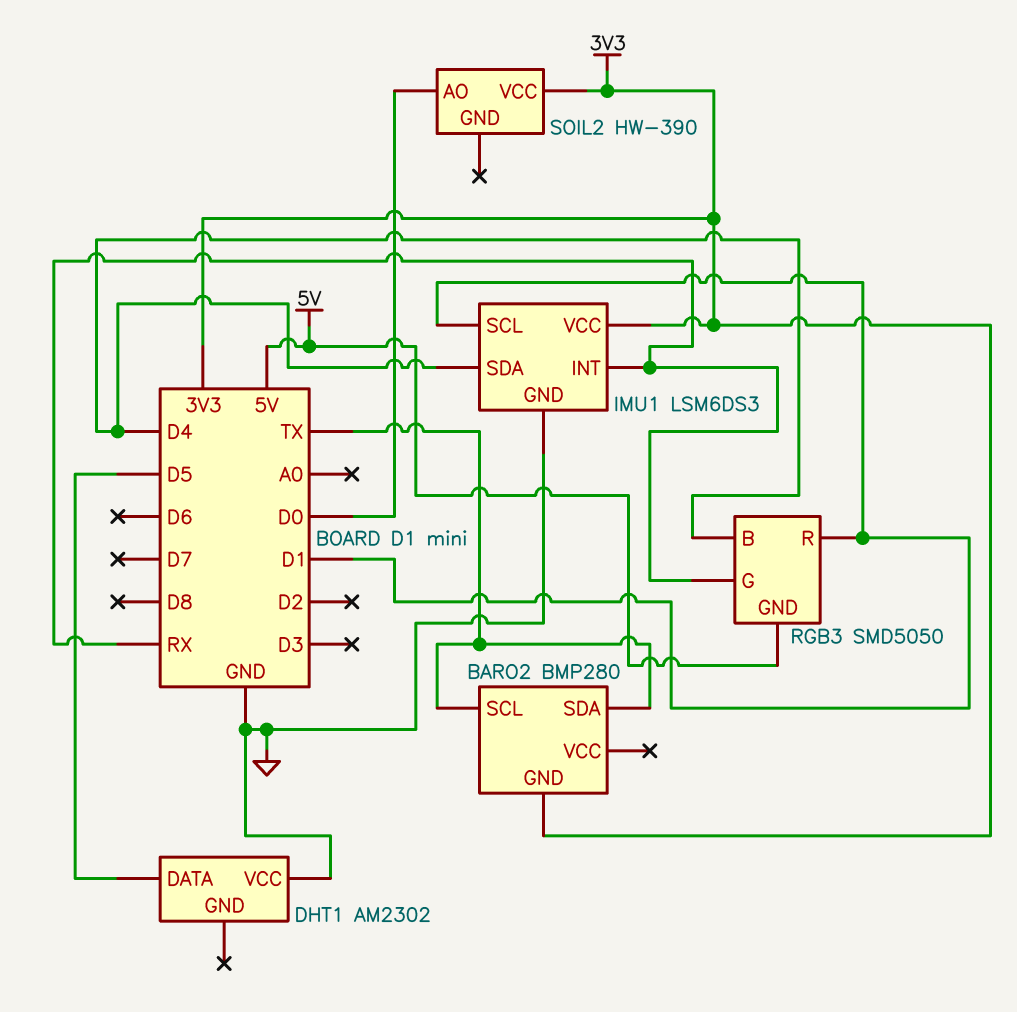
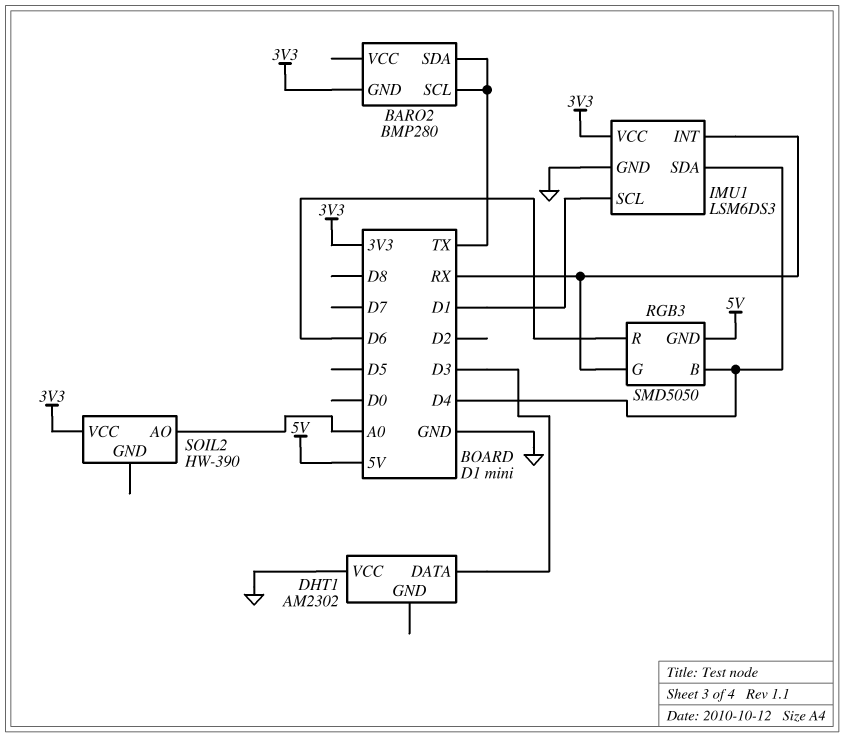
DHT1 pin DATA: D5 -> D3
RGB3 pin R: D1 -> D6
SOIL2 pin AO: D0 -> A0

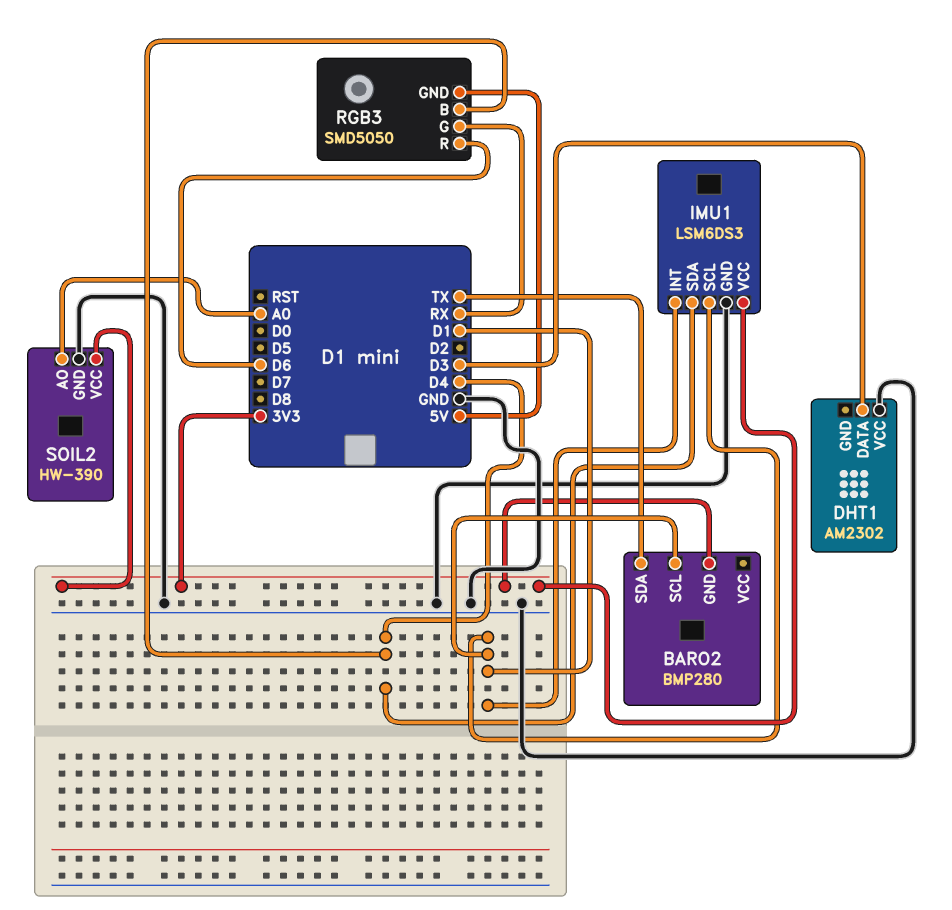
BARO2 pin SCL: TX -> D1
IMU1 pin INT: RX -> D1
SOIL2 pin GND: none -> GND

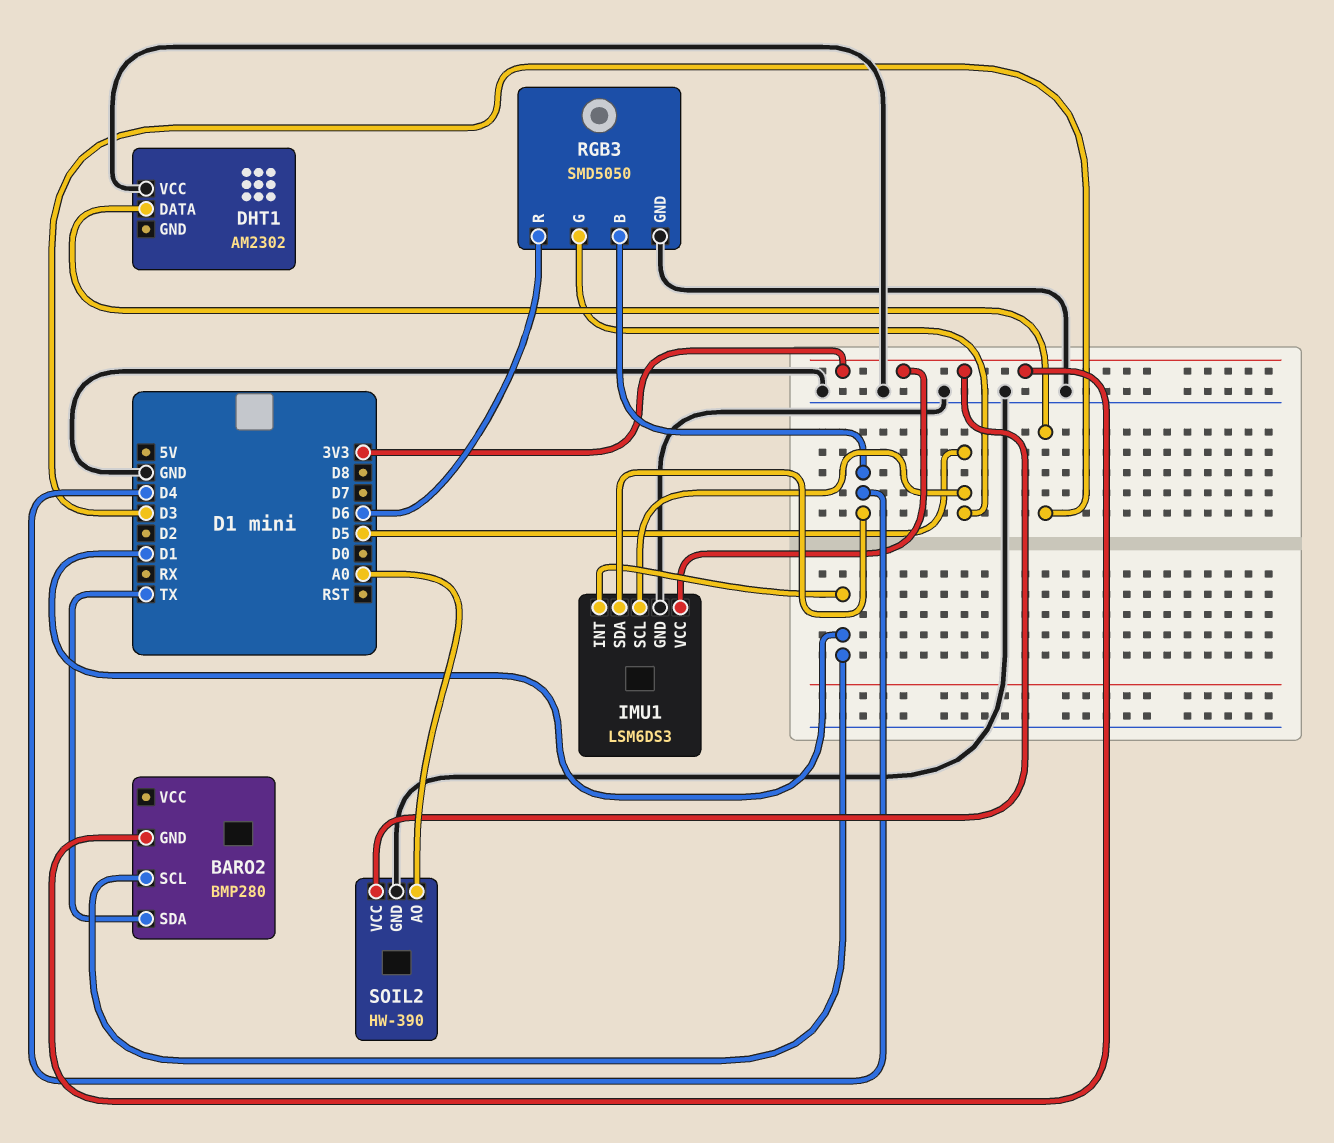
IMU1 pin SCL: D1 -> D5
RGB3 pin G: RX -> D5
RGB3 pin GND: 5V -> GND

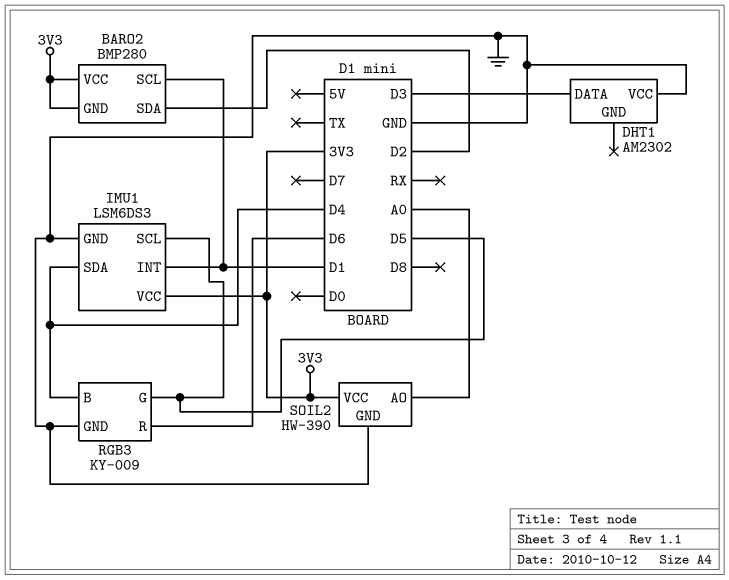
BARO2 pin SDA: TX -> D2
BARO2 pin VCC: none -> 3V3
RGB3: SMD5050 -> KY-009

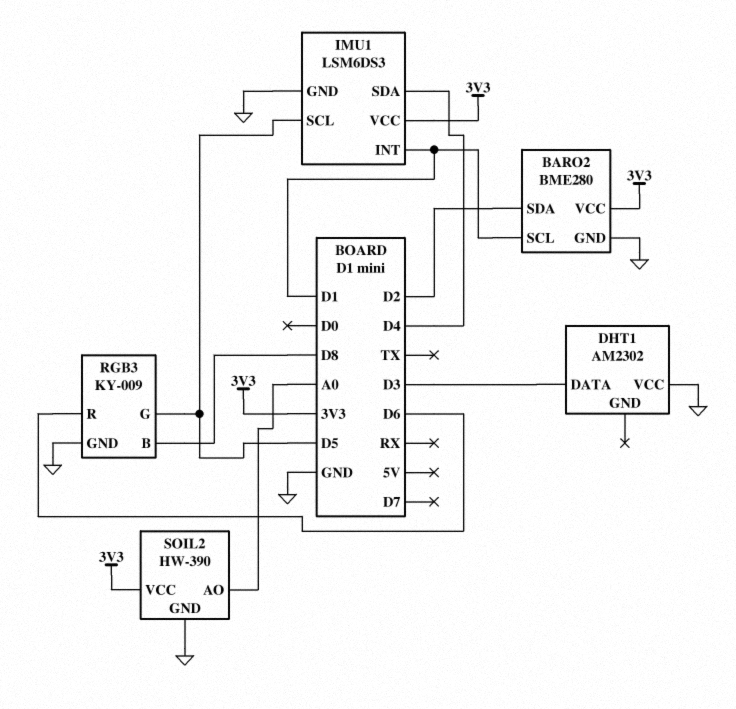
BARO2: BMP280 -> BME280
BARO2 pin GND: 3V3 -> GND
RGB3 pin B: D4 -> D8

